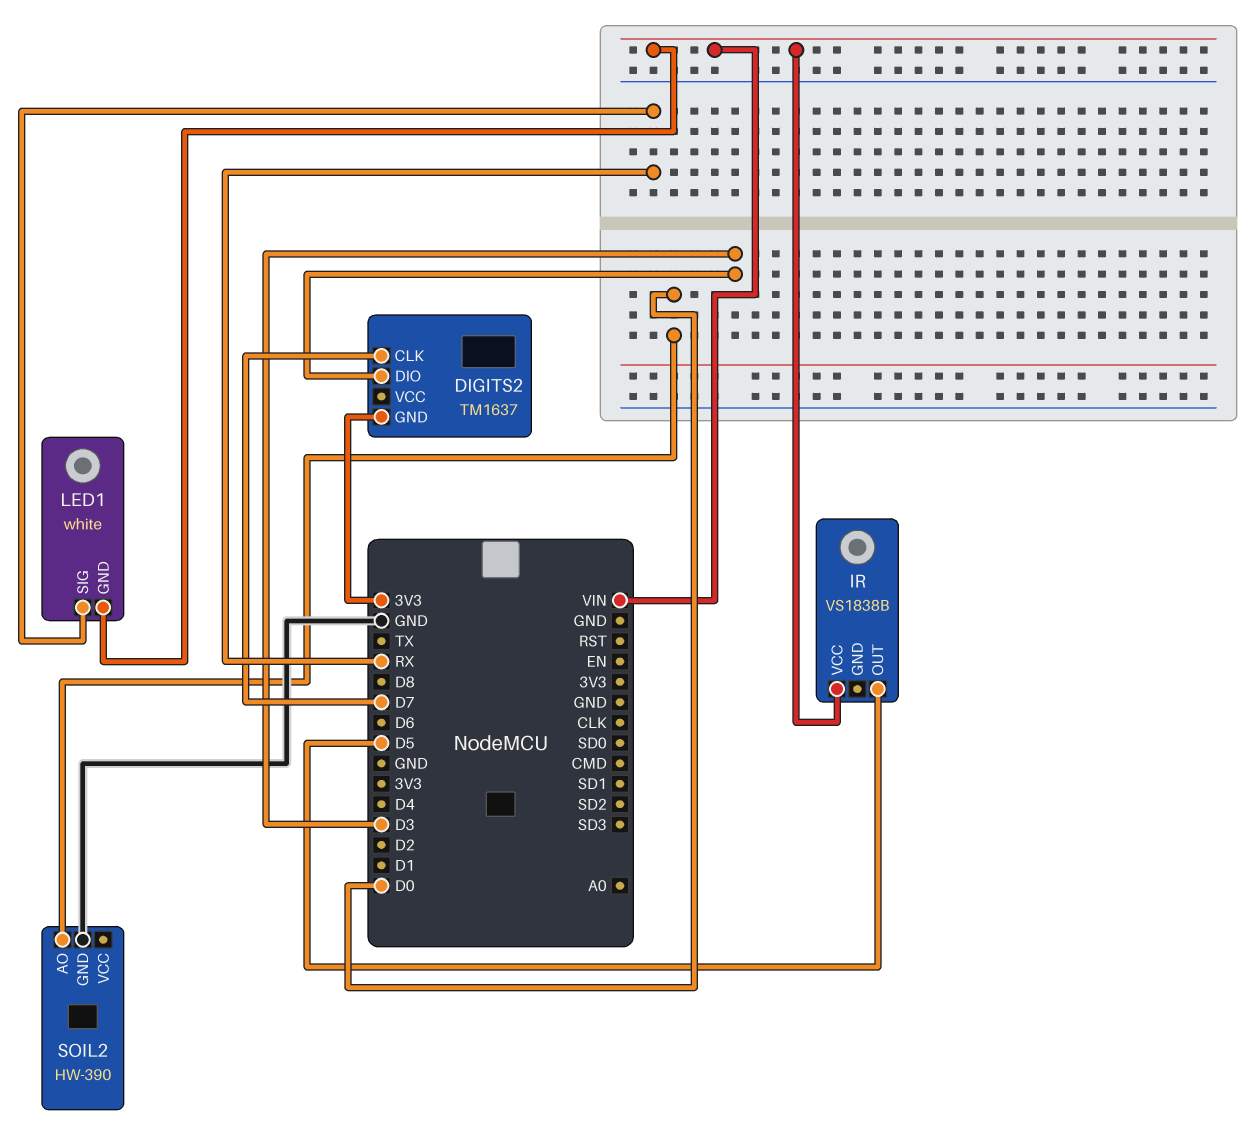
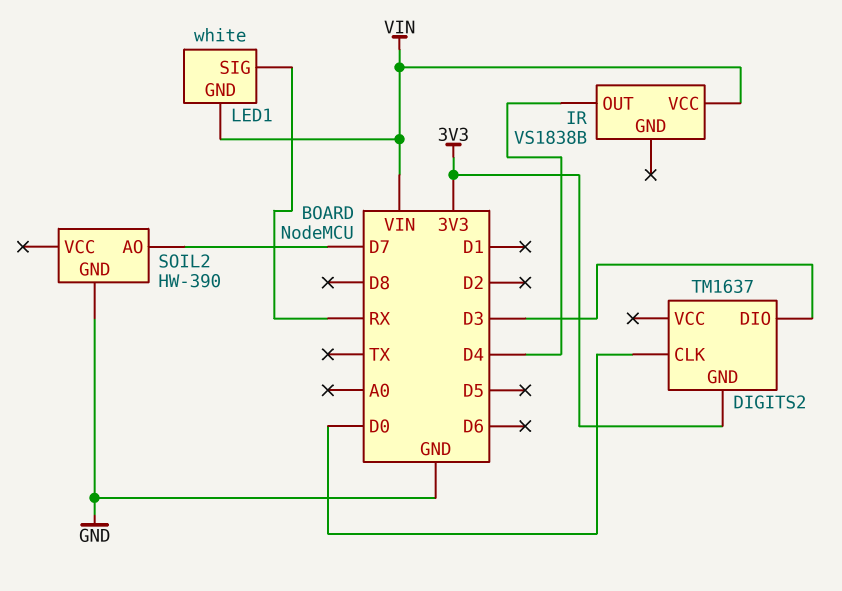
DIGITS2 pin CLK: D7 -> D0
IR pin OUT: D5 -> D4
SOIL2 pin AO: D0 -> D7

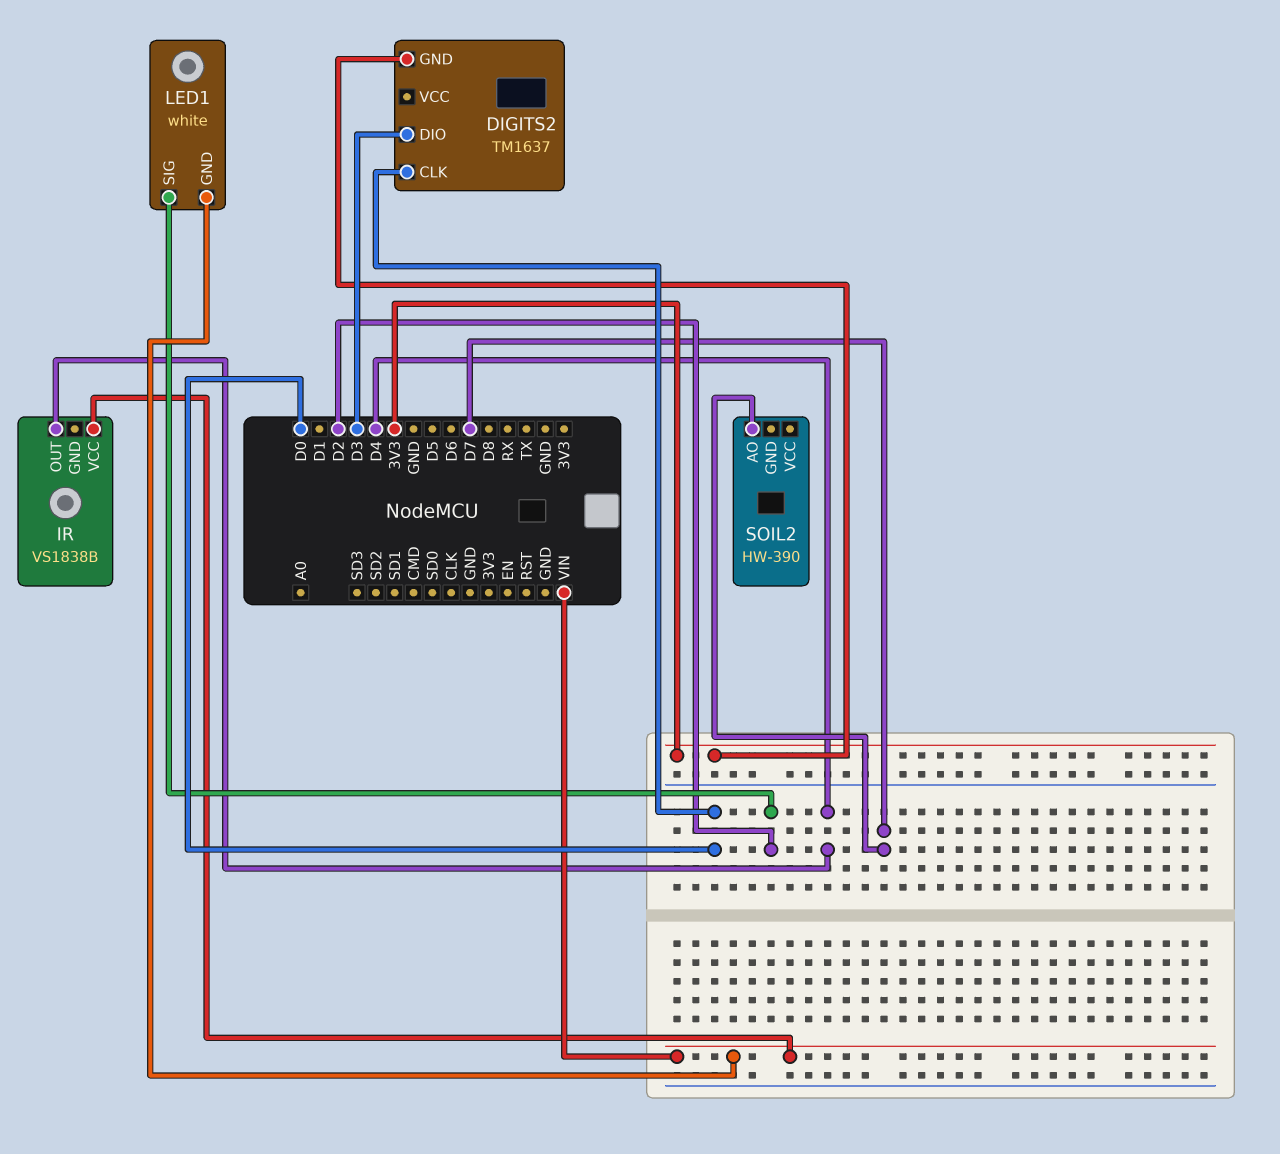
LED1 pin SIG: RX -> D2
SOIL2 pin GND: GND -> none

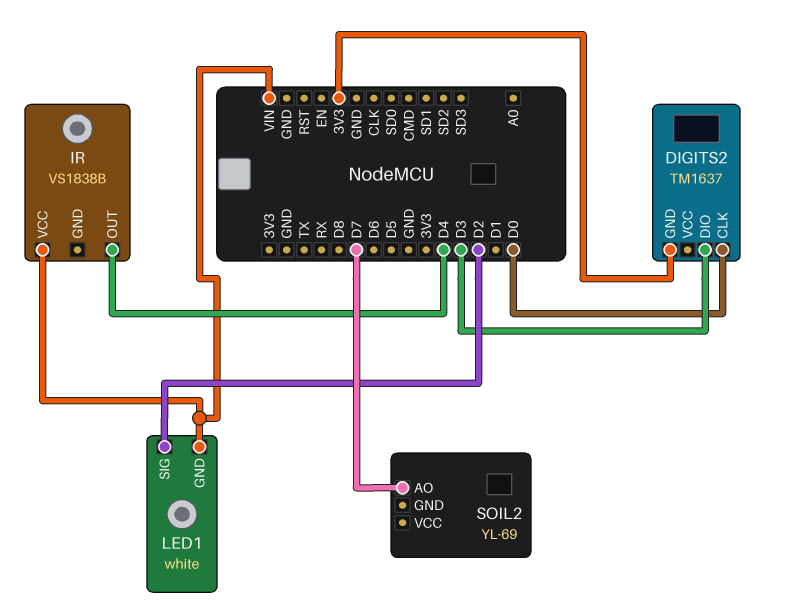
SOIL2: HW-390 -> YL-69

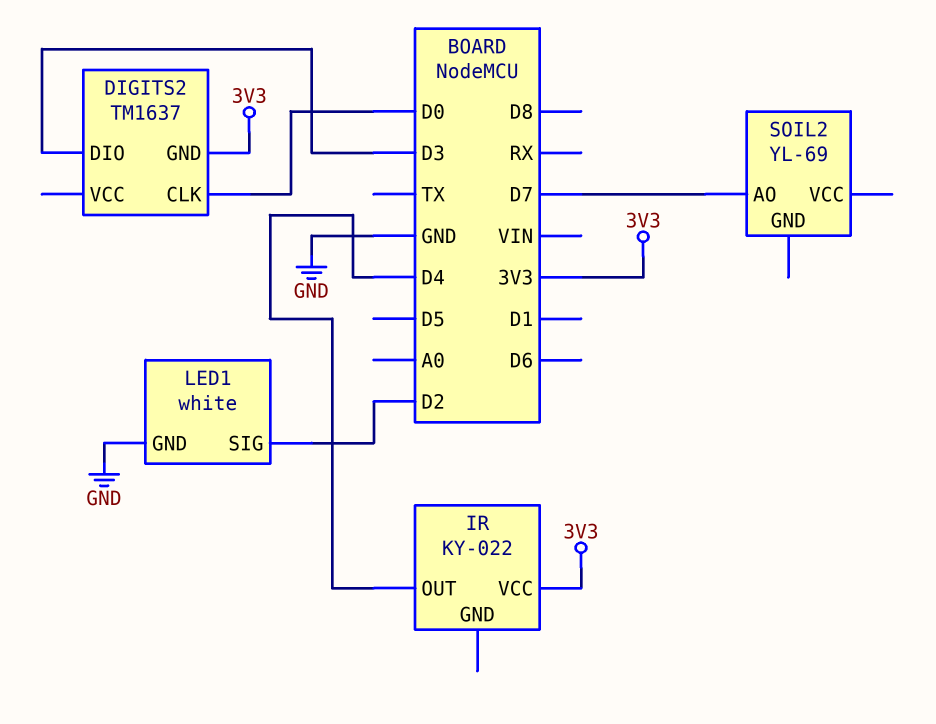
IR: VS1838B -> KY-022
IR pin VCC: VIN -> 3V3
LED1 pin GND: VIN -> GND

